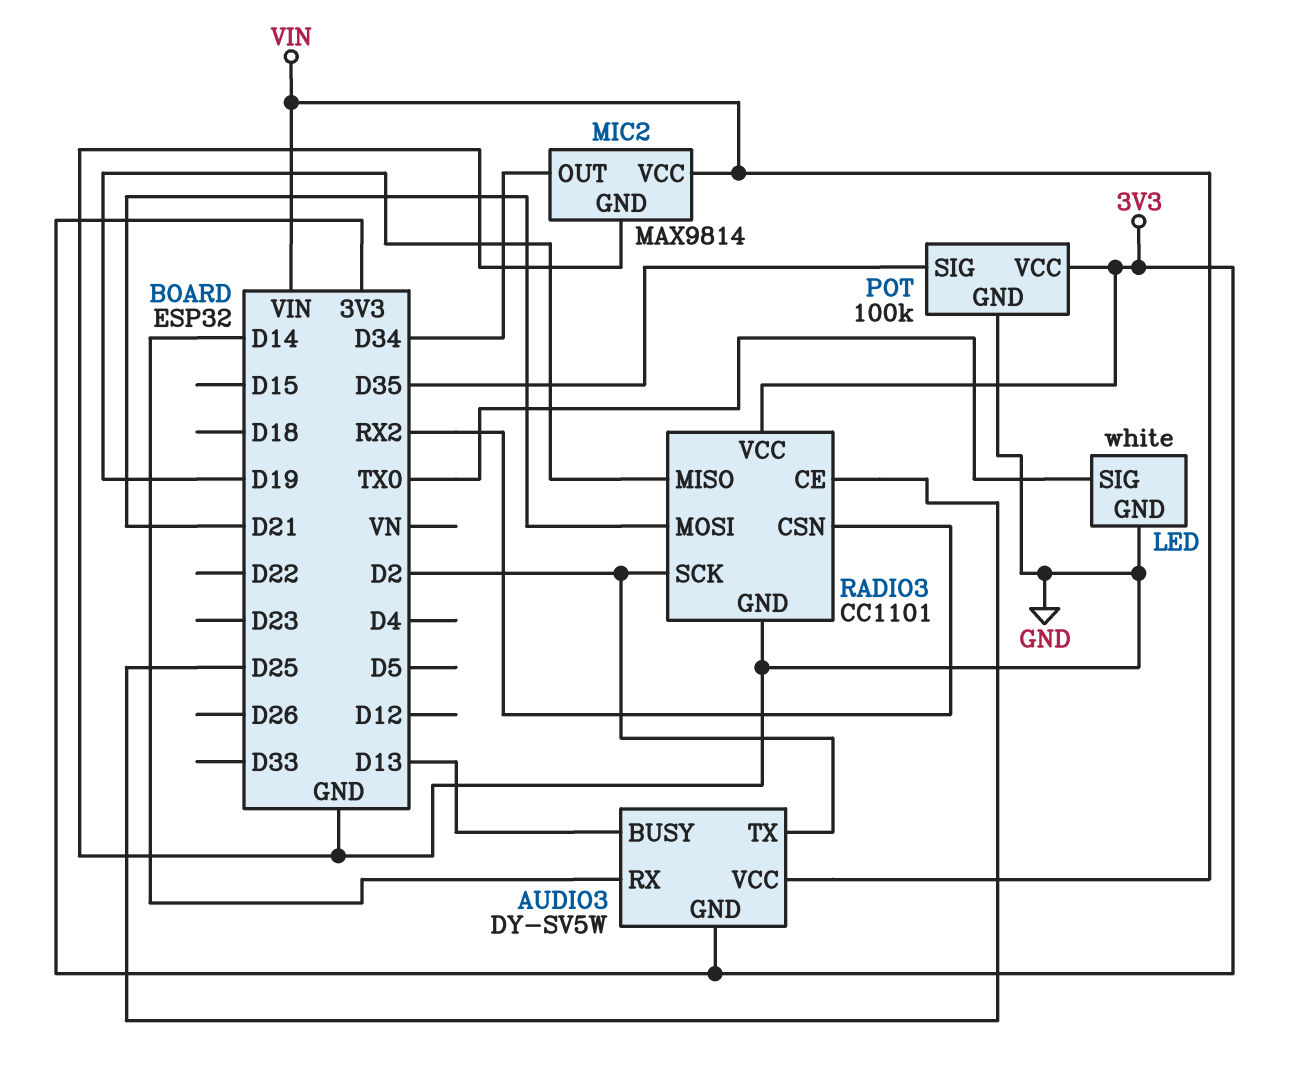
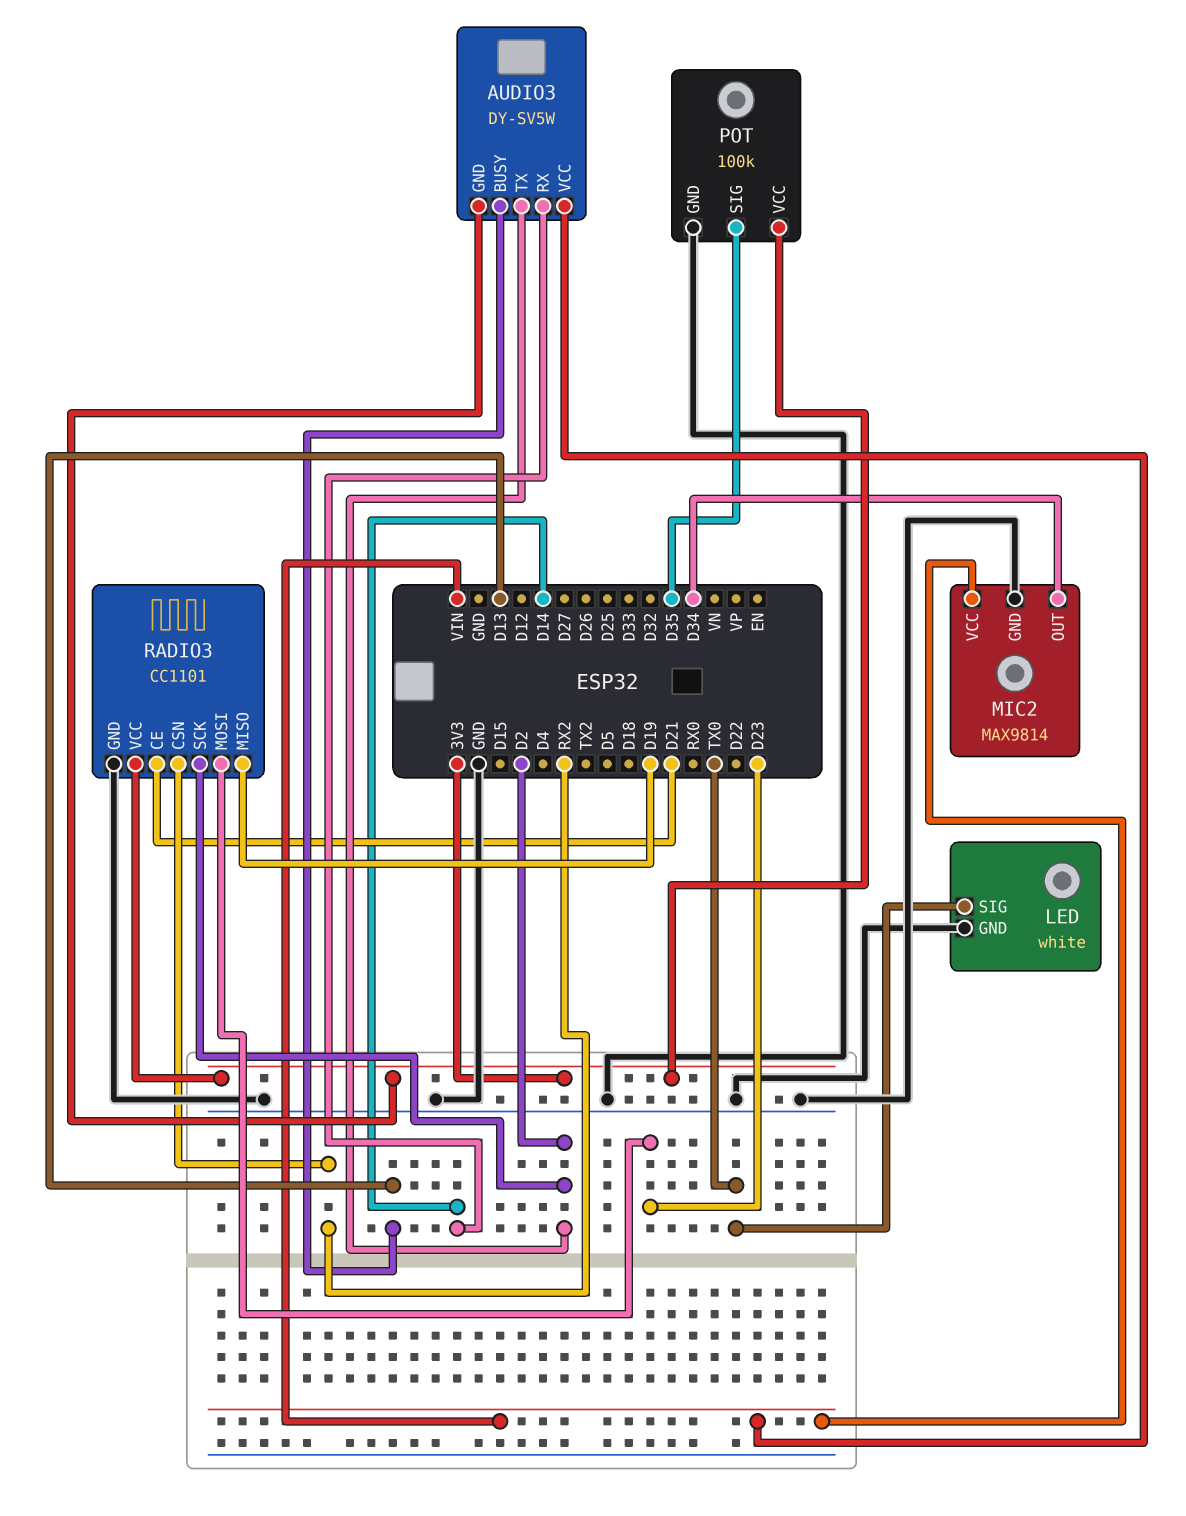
RADIO3 pin CE: D25 -> D21
RADIO3 pin MOSI: D21 -> D23

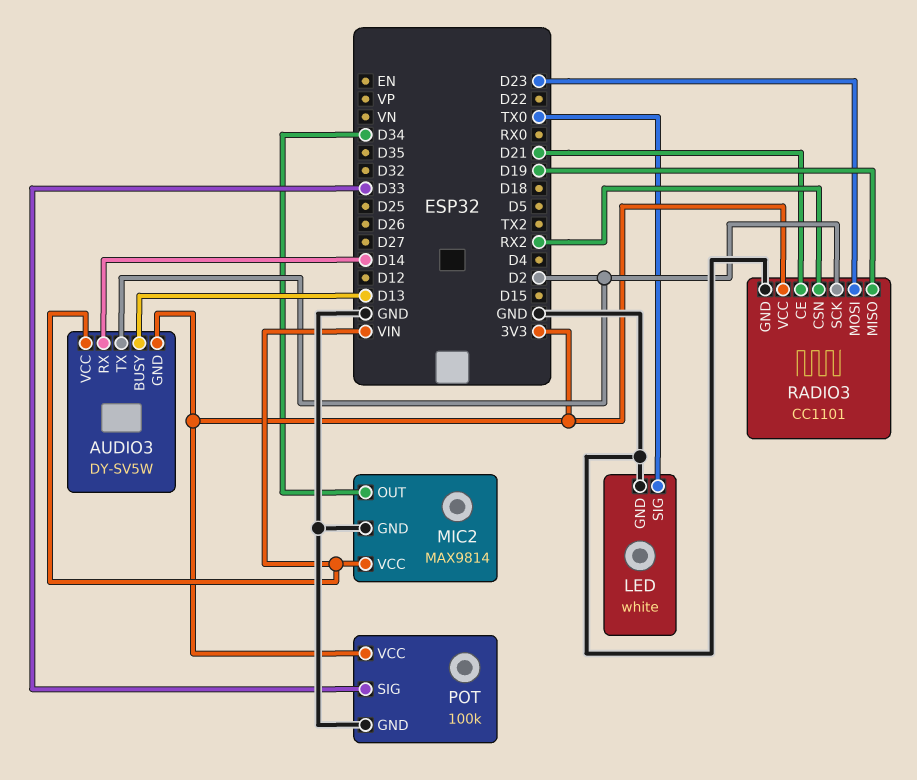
POT pin SIG: D35 -> D33

